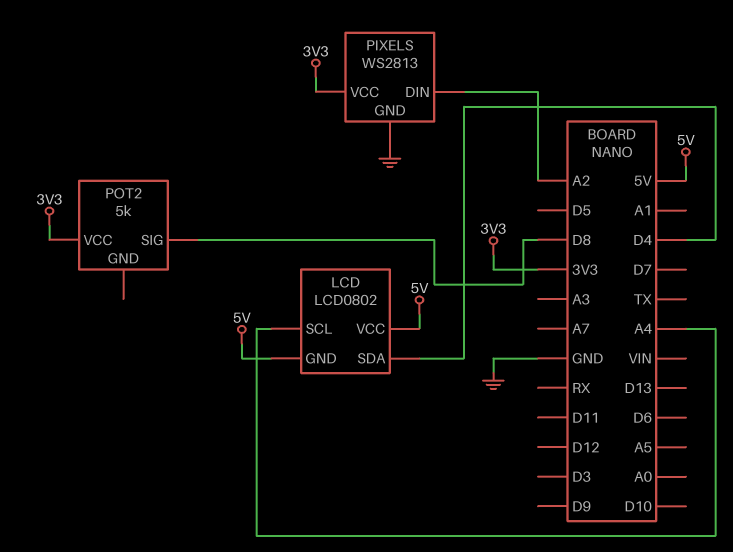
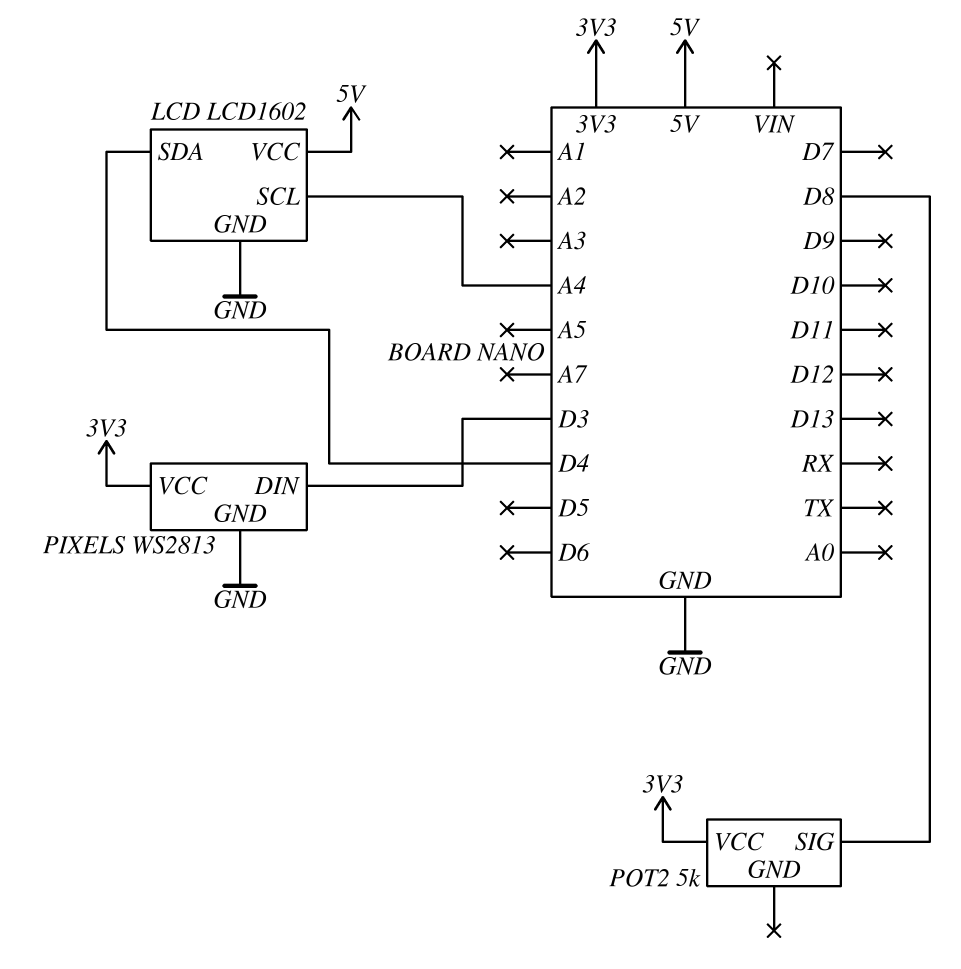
LCD: LCD0802 -> LCD1602
LCD pin GND: 5V -> GND
PIXELS pin DIN: A2 -> D3

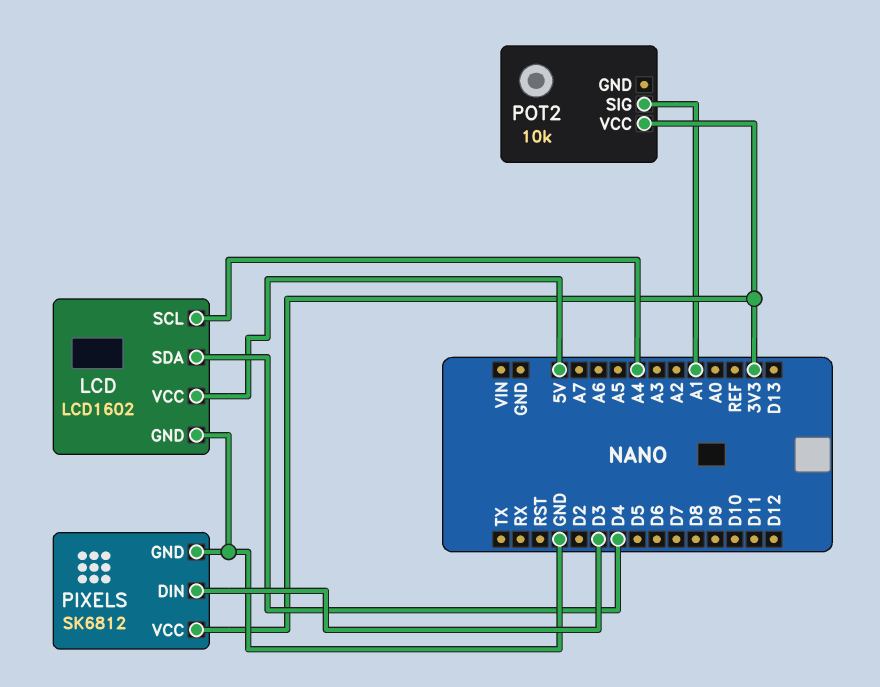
PIXELS: WS2813 -> SK6812
POT2: 5k -> 10k
POT2 pin SIG: D8 -> A1

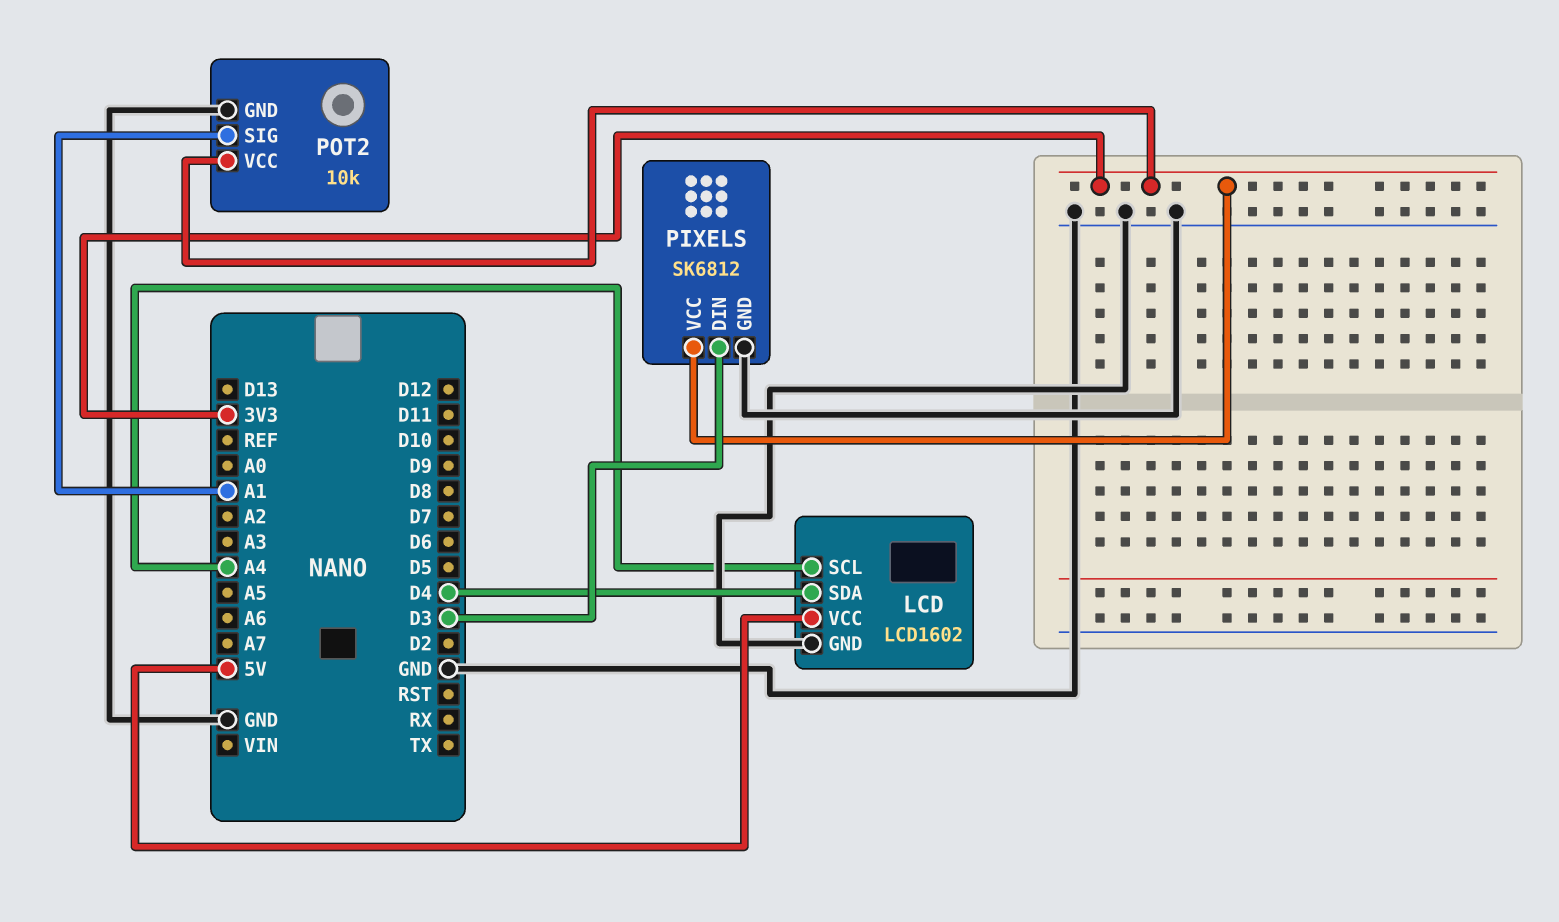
POT2 pin GND: none -> GND

